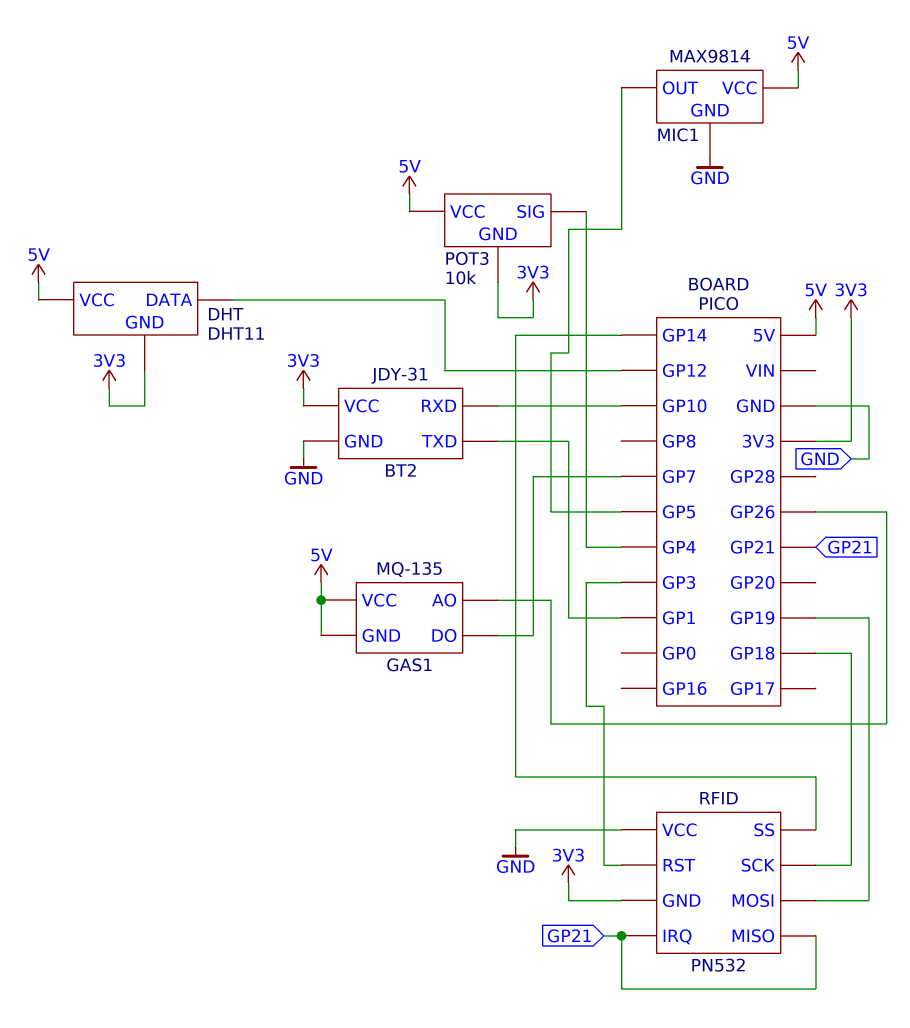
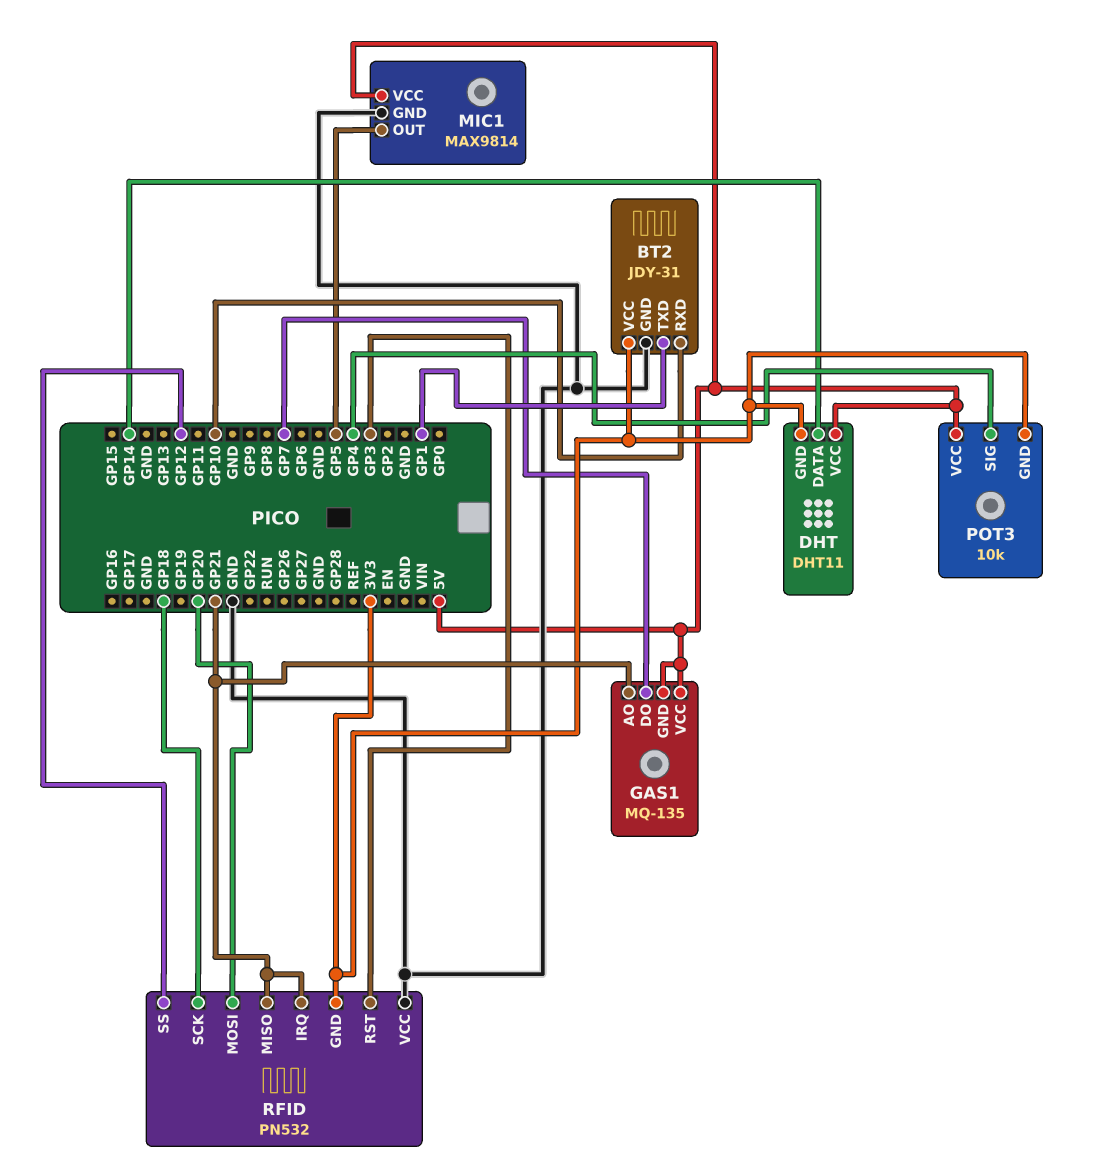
DHT pin DATA: GP12 -> GP14
GAS1 pin AO: GP26 -> GP21
RFID pin MOSI: GP19 -> GP20
RFID pin SS: GP14 -> GP12

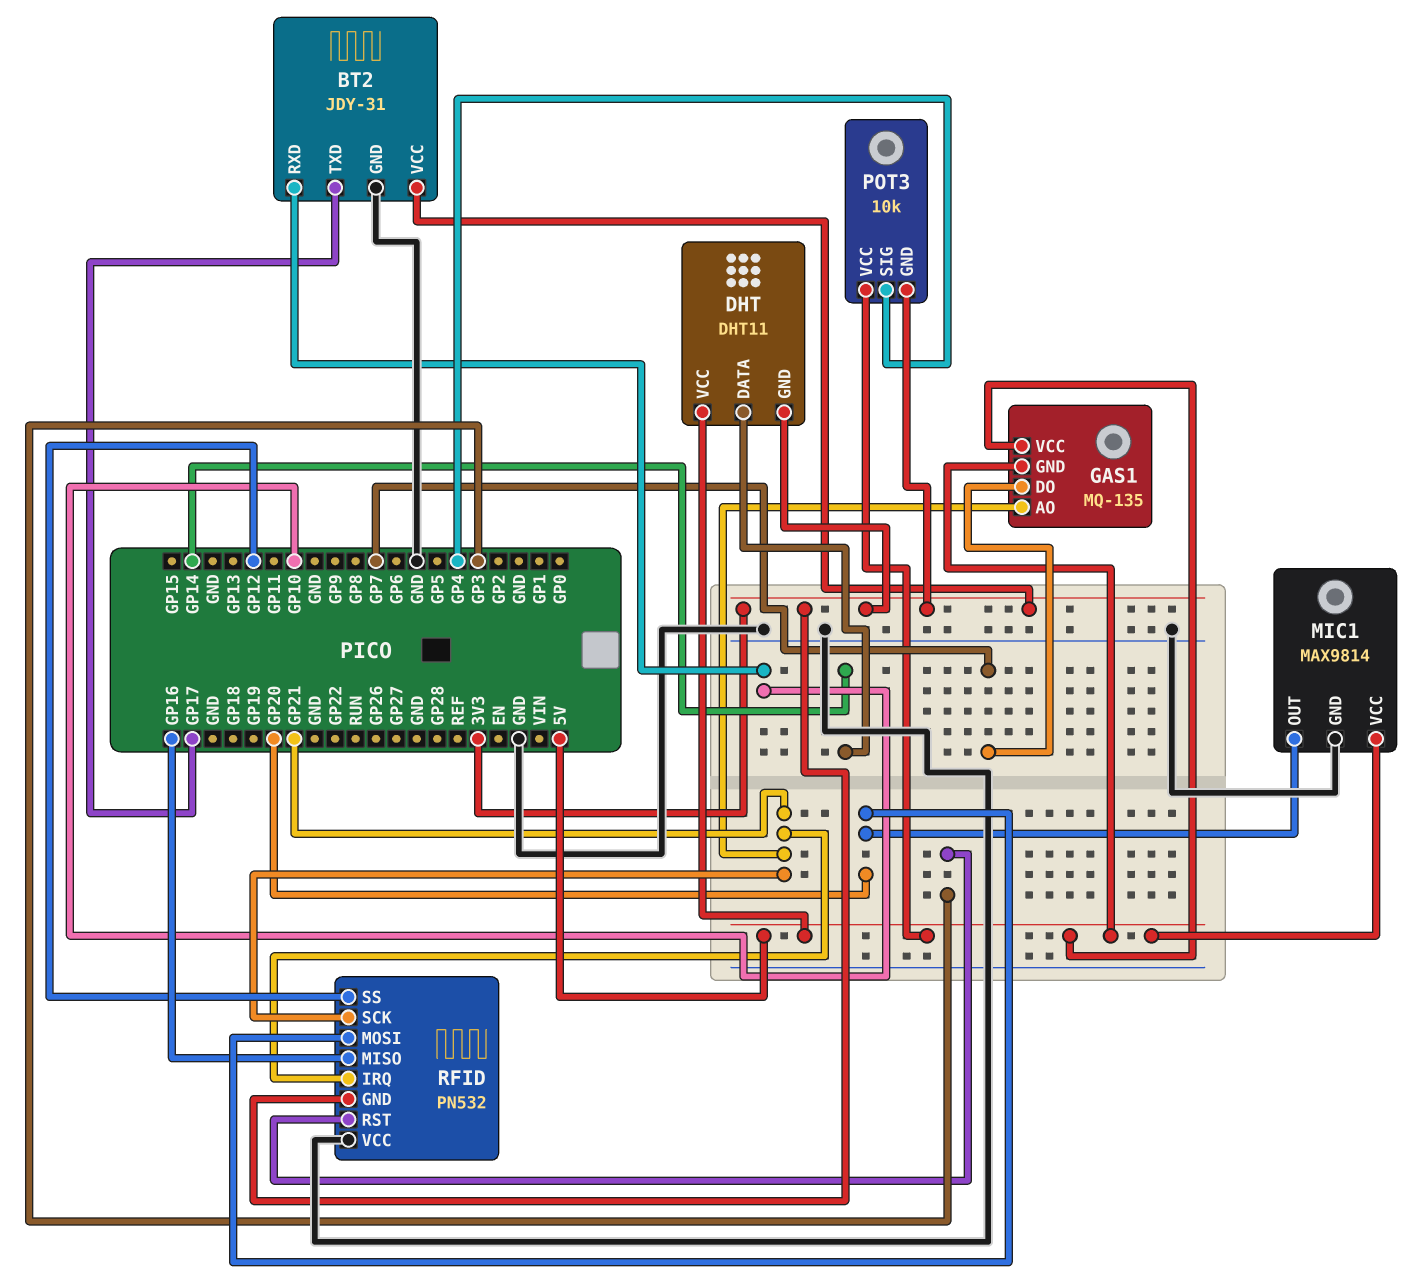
BT2 pin TXD: GP1 -> GP17
MIC1 pin OUT: GP5 -> GP20
RFID pin MISO: GP21 -> GP16
RFID pin SCK: GP18 -> GP21

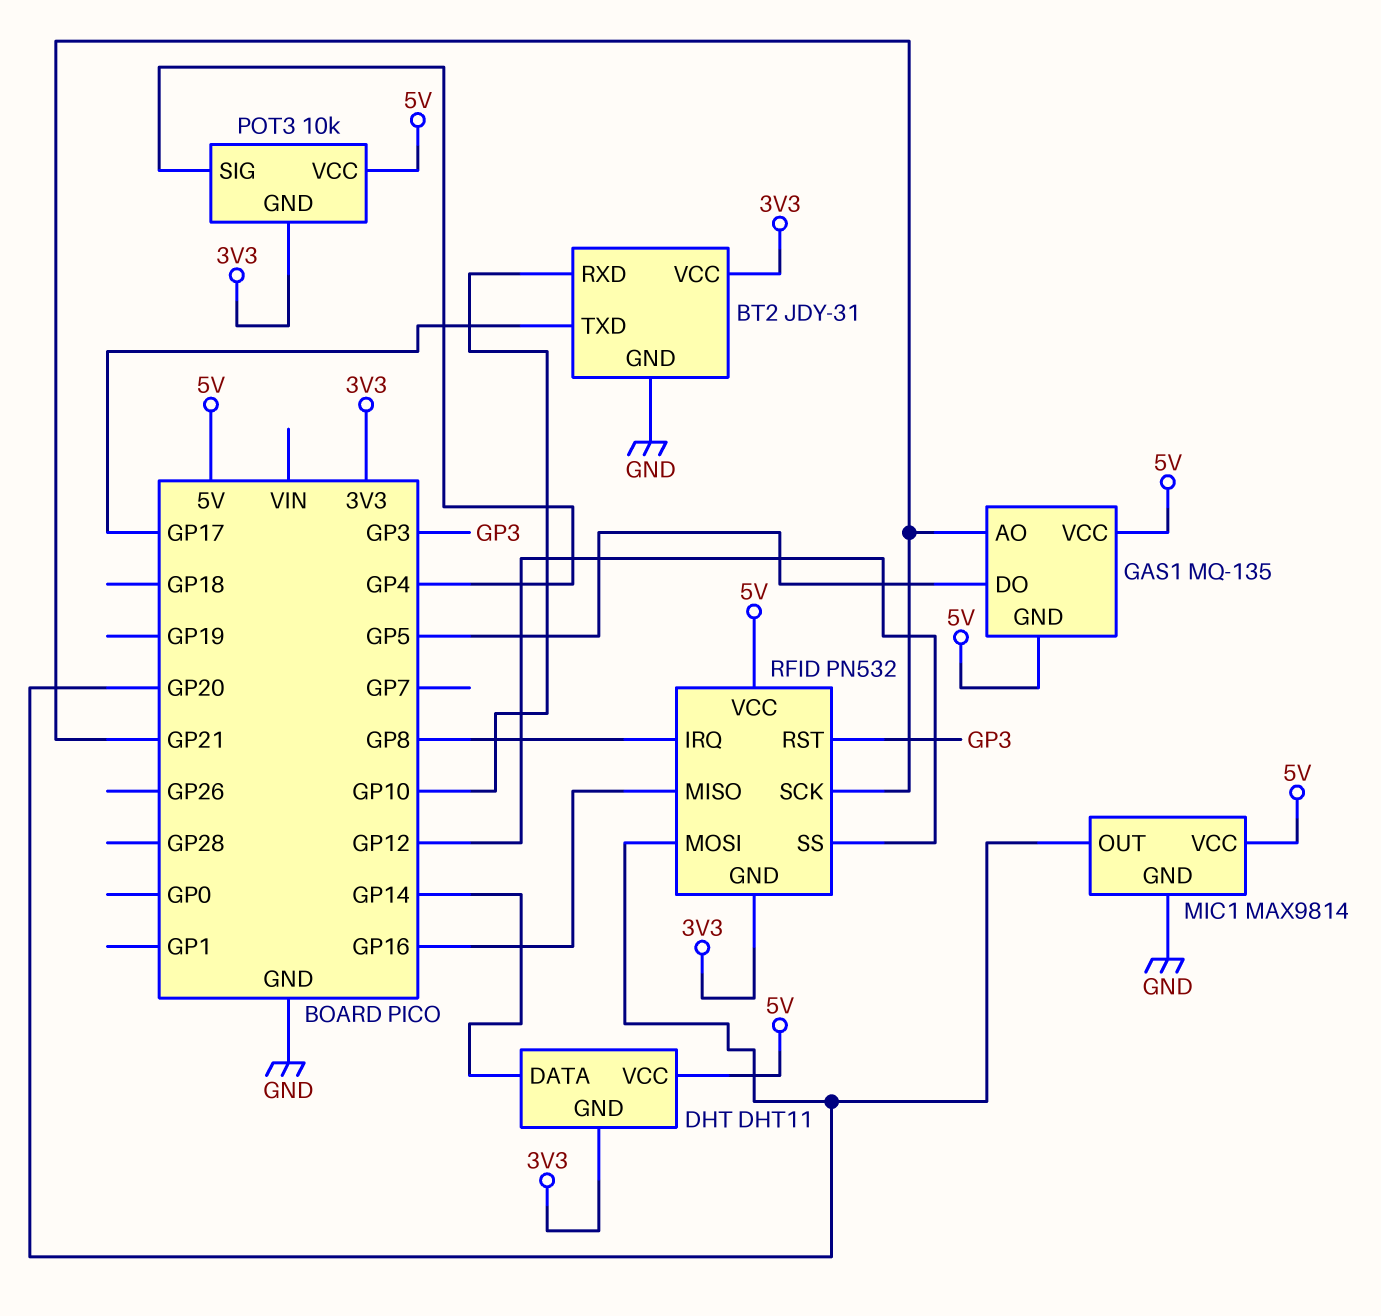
GAS1 pin DO: GP7 -> GP5
RFID pin IRQ: GP21 -> GP8
RFID pin VCC: GND -> 5V

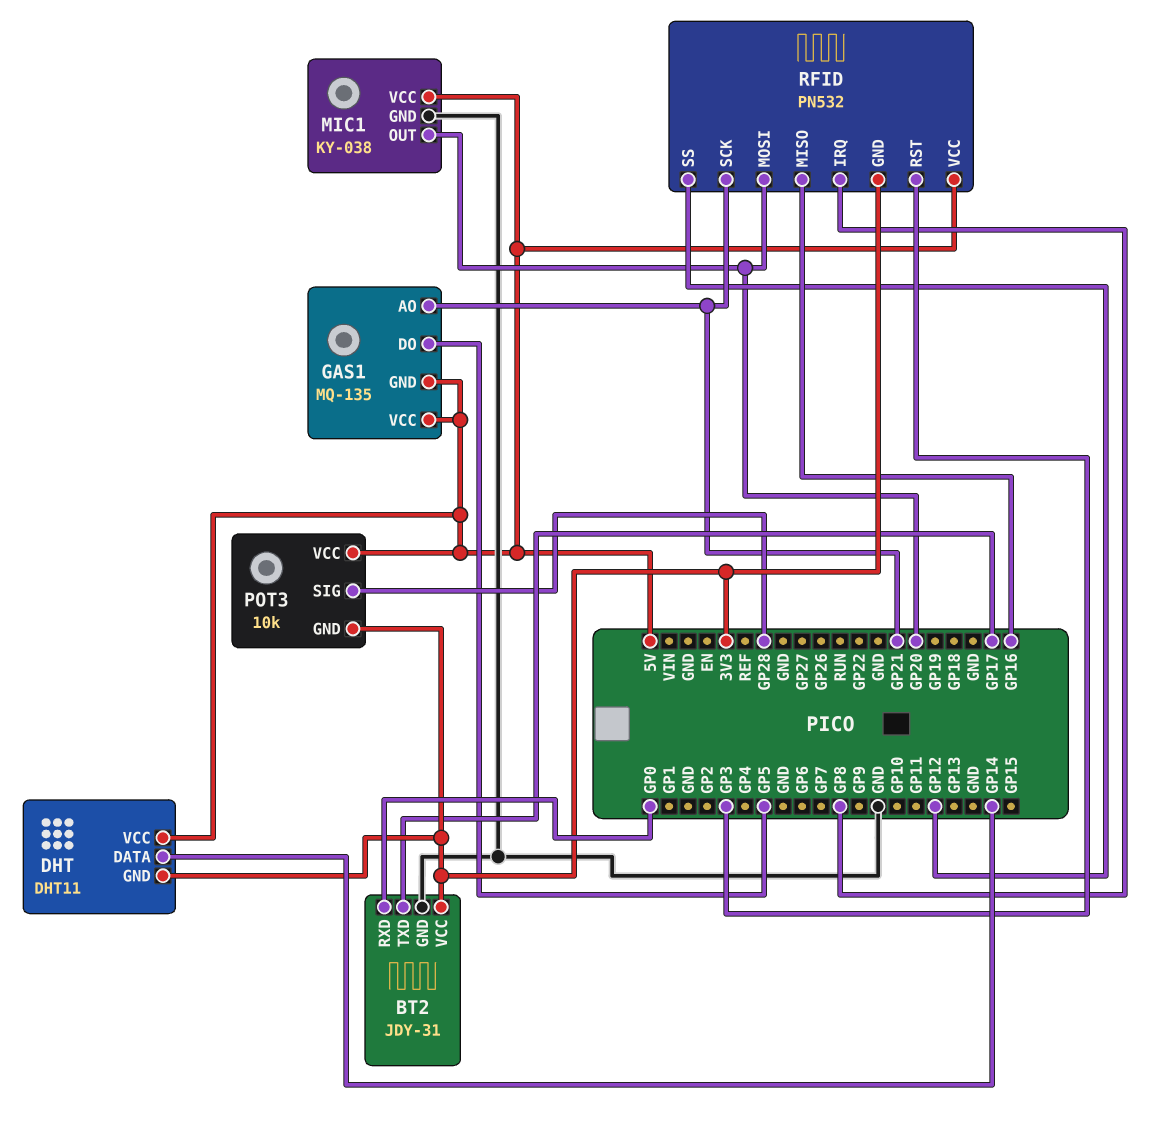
BT2 pin RXD: GP10 -> GP0
MIC1: MAX9814 -> KY-038
POT3 pin SIG: GP4 -> GP28

